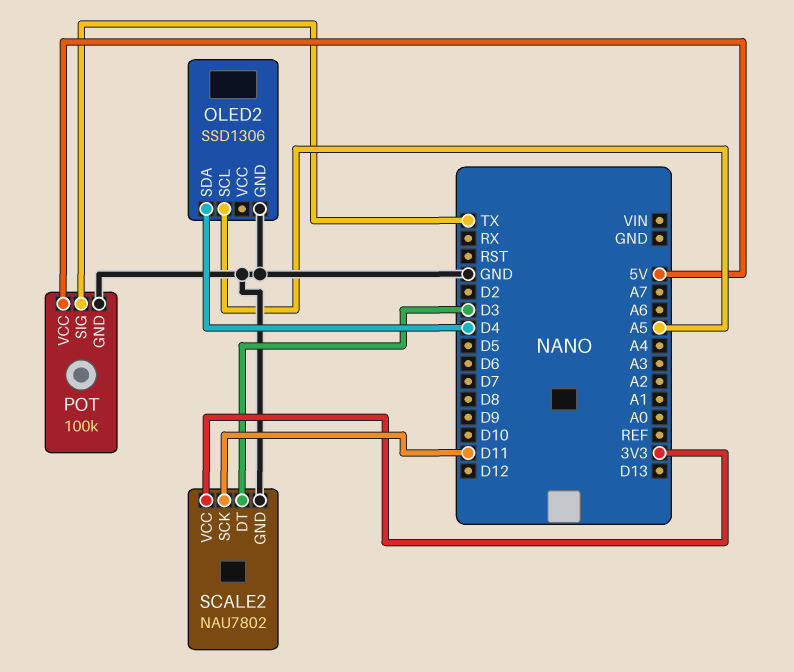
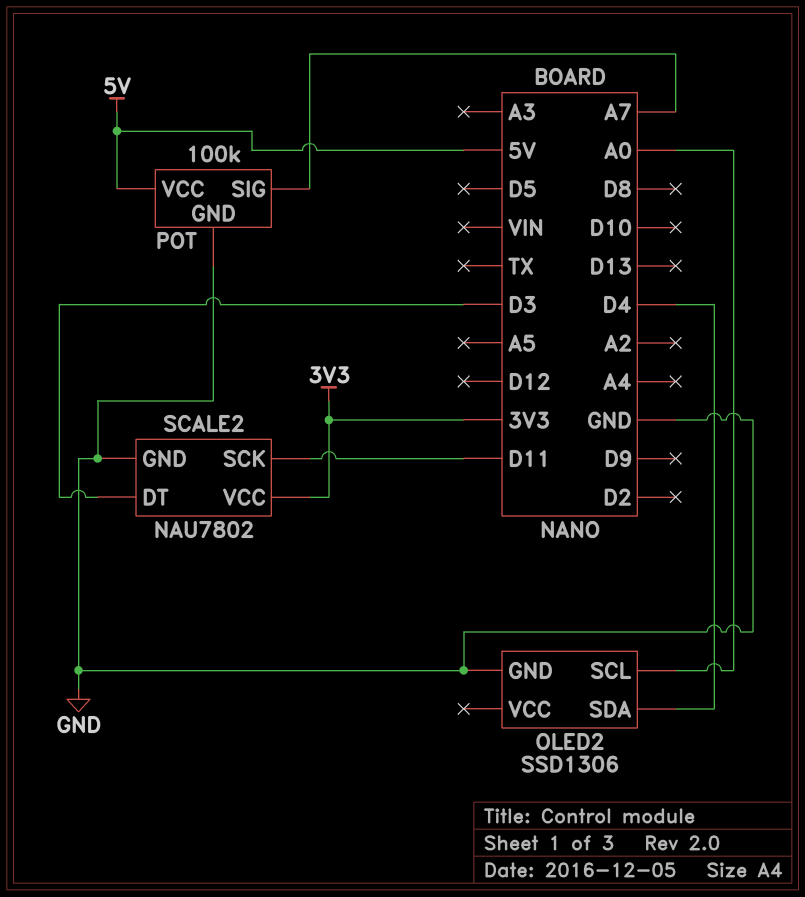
OLED2 pin SCL: A5 -> A0
POT pin SIG: TX -> A7

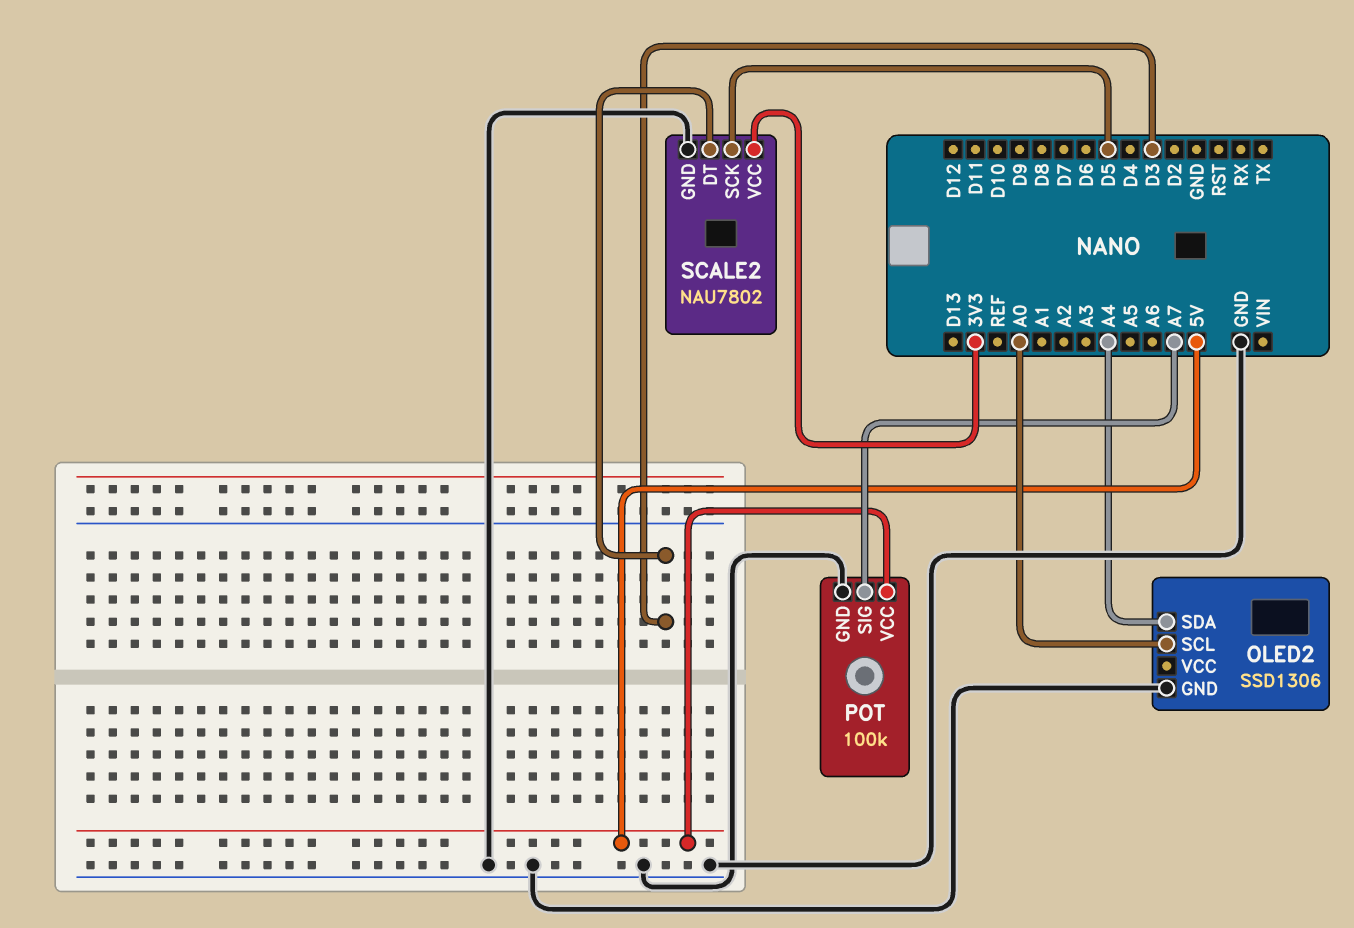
OLED2 pin SDA: D4 -> A4
SCALE2 pin SCK: D11 -> D5

